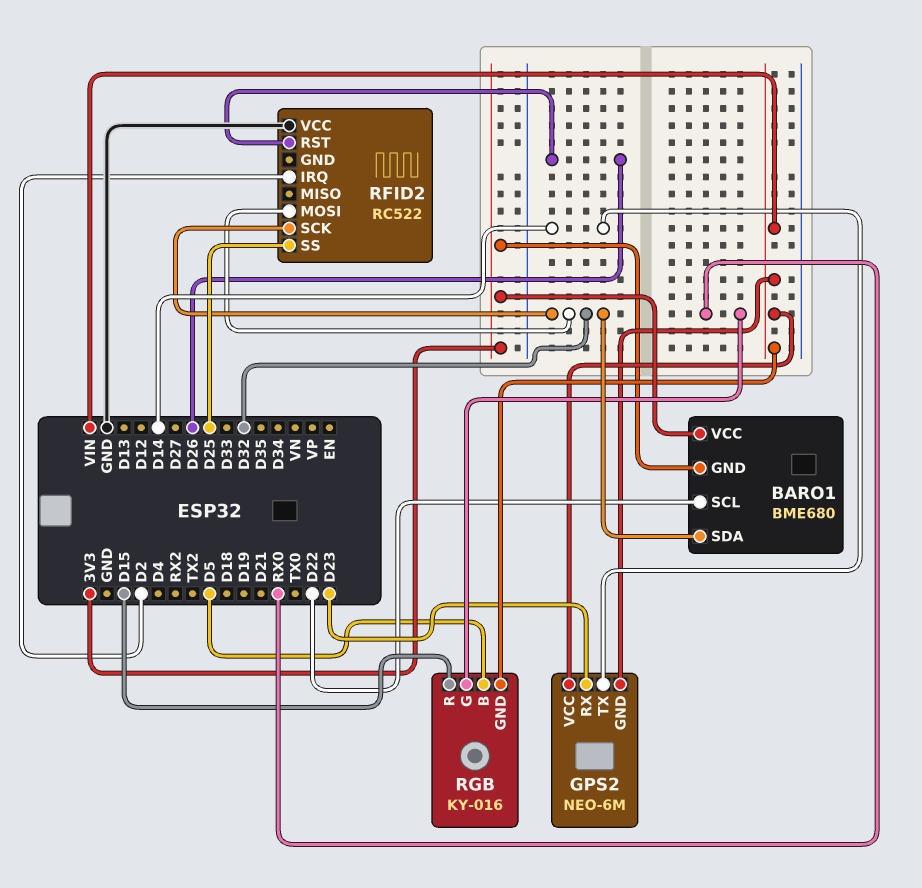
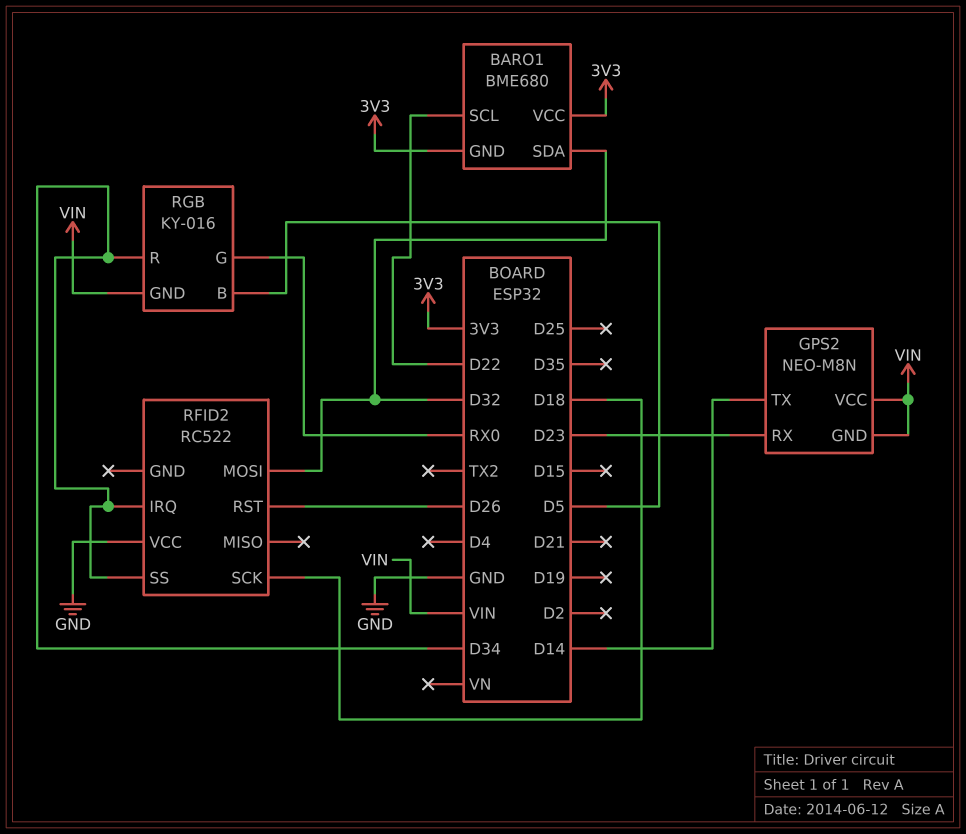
GPS2: NEO-6M -> NEO-M8N
RFID2 pin IRQ: D2 -> D34
RFID2 pin SCK: D32 -> D18
RFID2 pin SS: D25 -> D34
RGB pin R: D15 -> D34

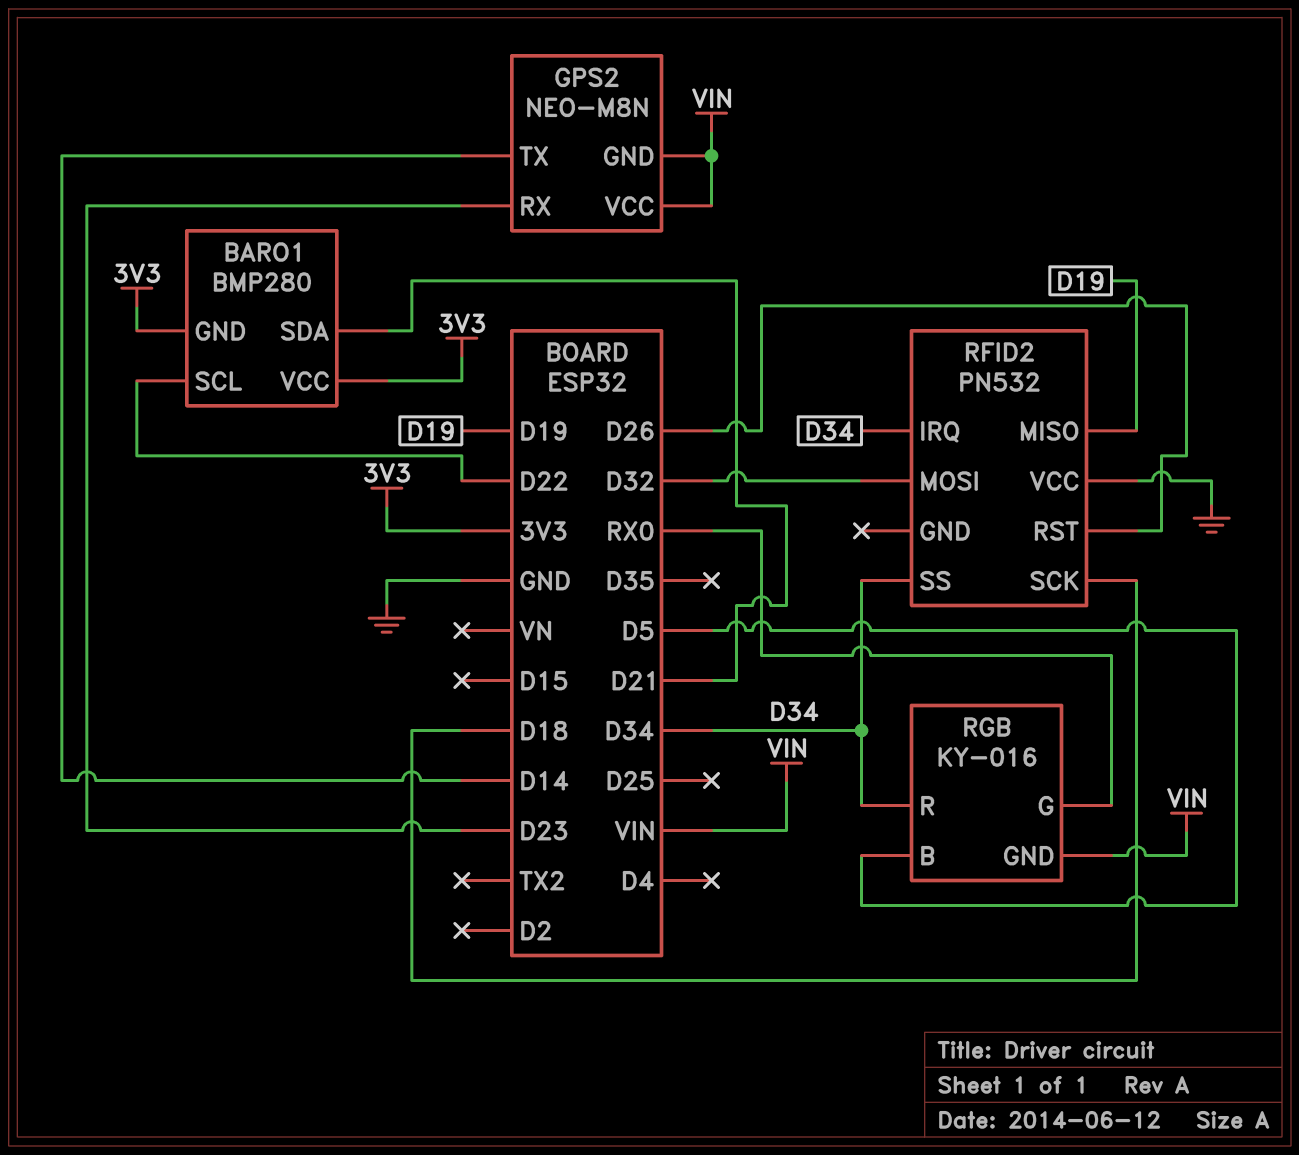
BARO1: BME680 -> BMP280
BARO1 pin SDA: D32 -> D21
RFID2: RC522 -> PN532
RFID2 pin MISO: none -> D19

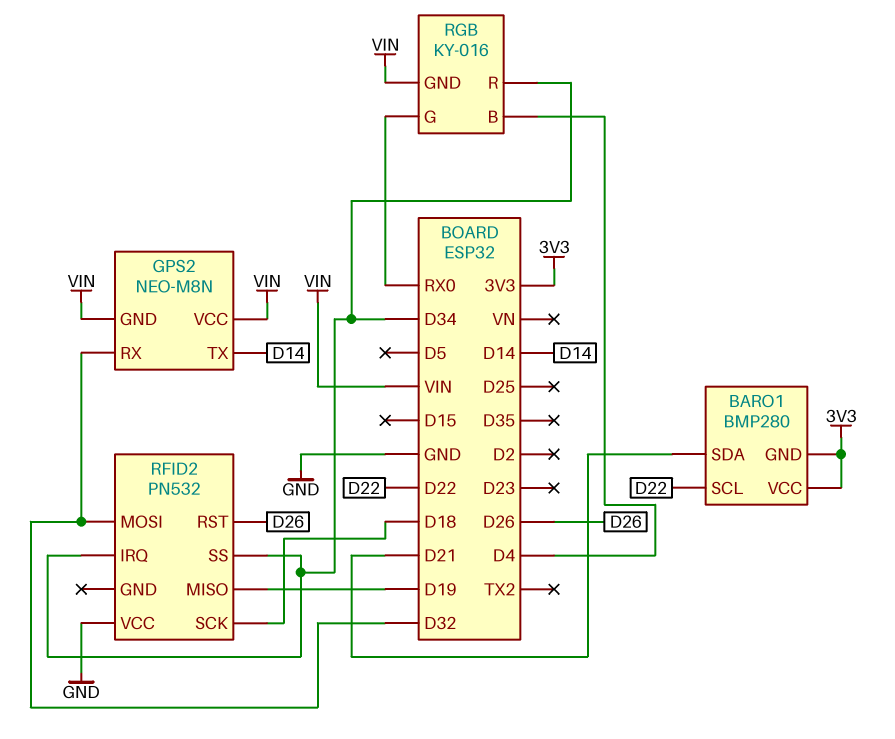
GPS2 pin RX: D23 -> D32
RGB pin B: D5 -> D4

